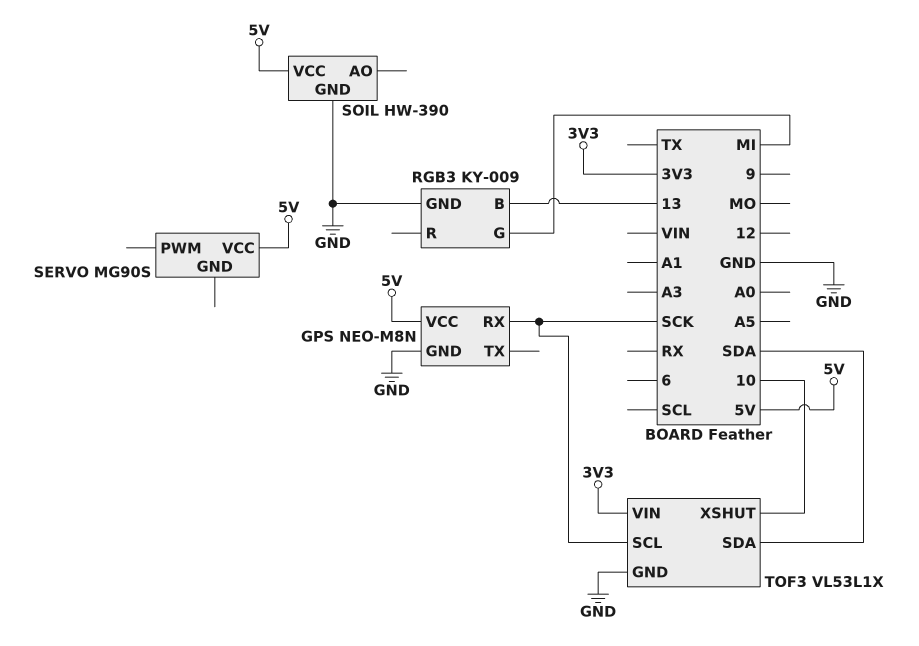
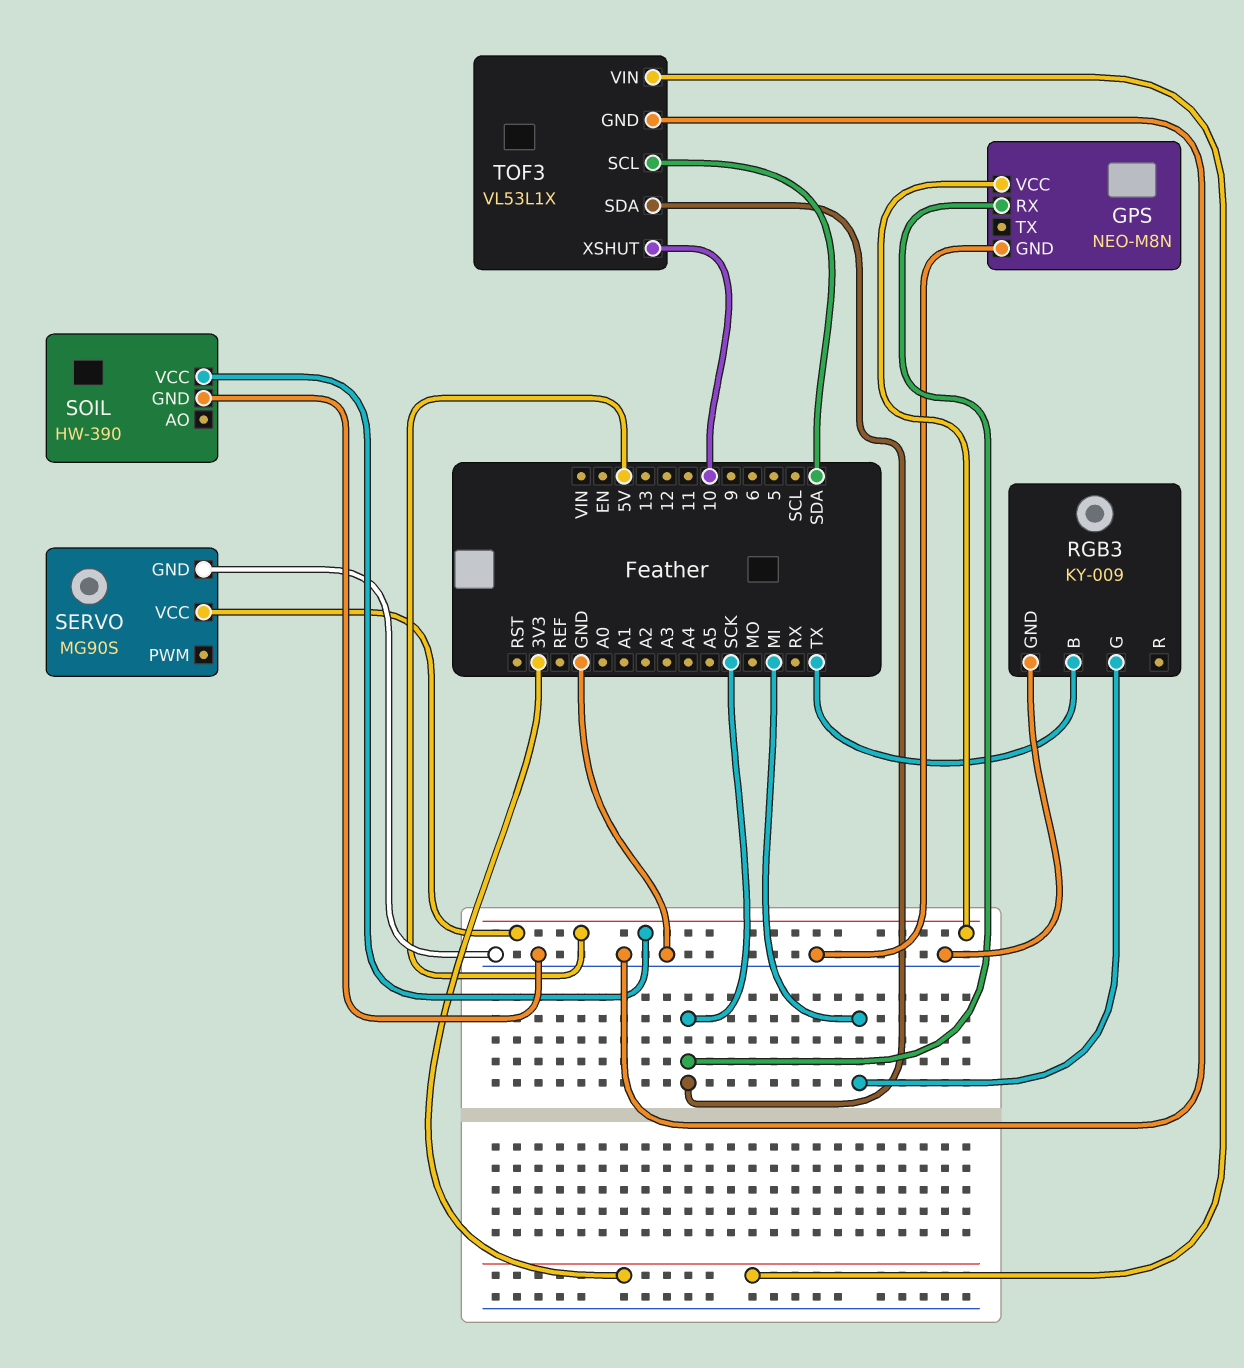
RGB3 pin B: 13 -> TX
SERVO pin GND: none -> GND
TOF3 pin SCL: SCK -> SDA
TOF3 pin SDA: SDA -> SCK

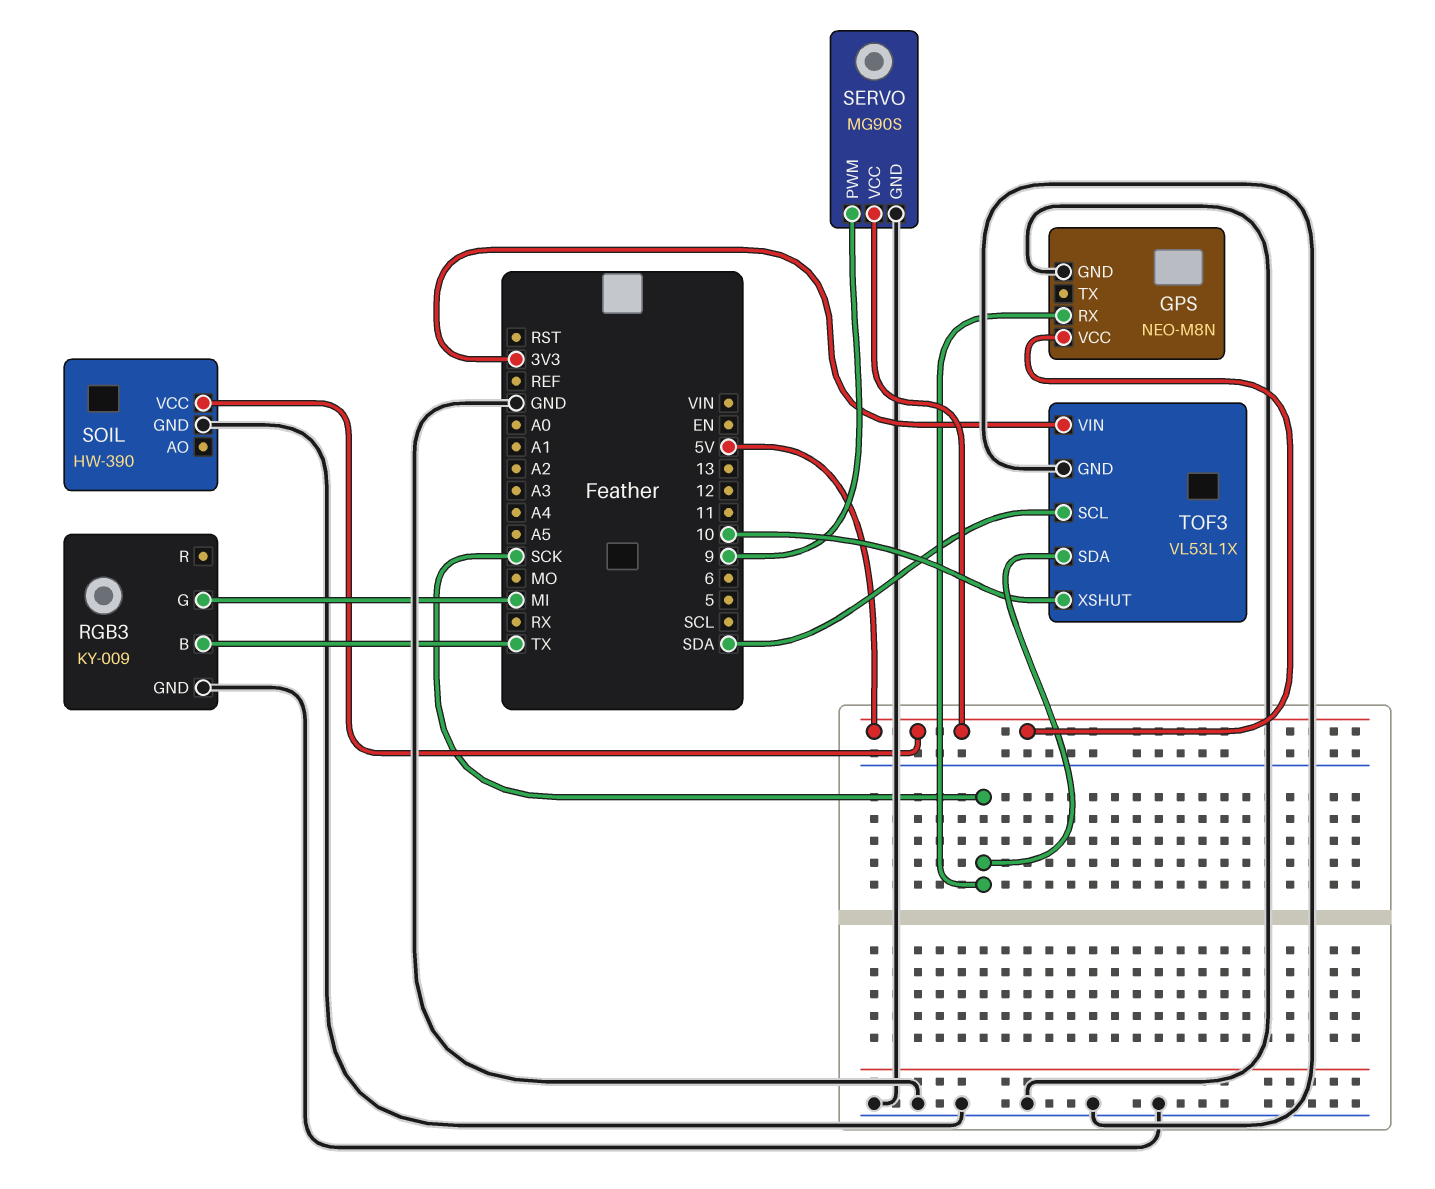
SERVO pin PWM: none -> 9

